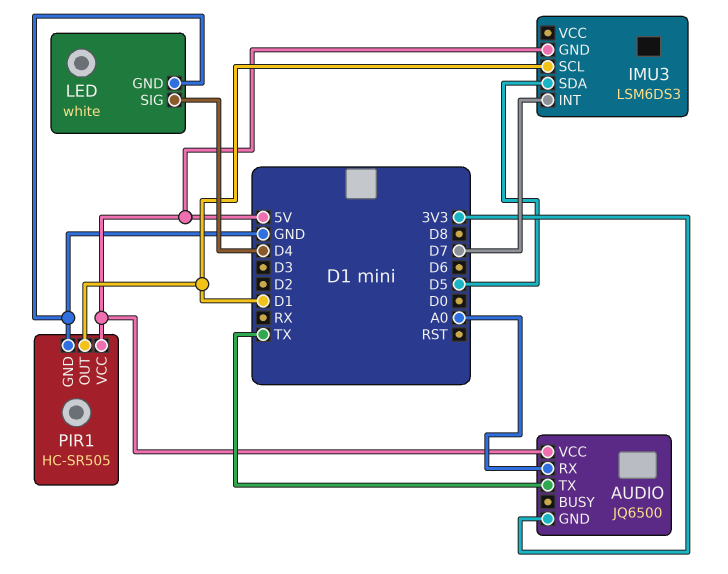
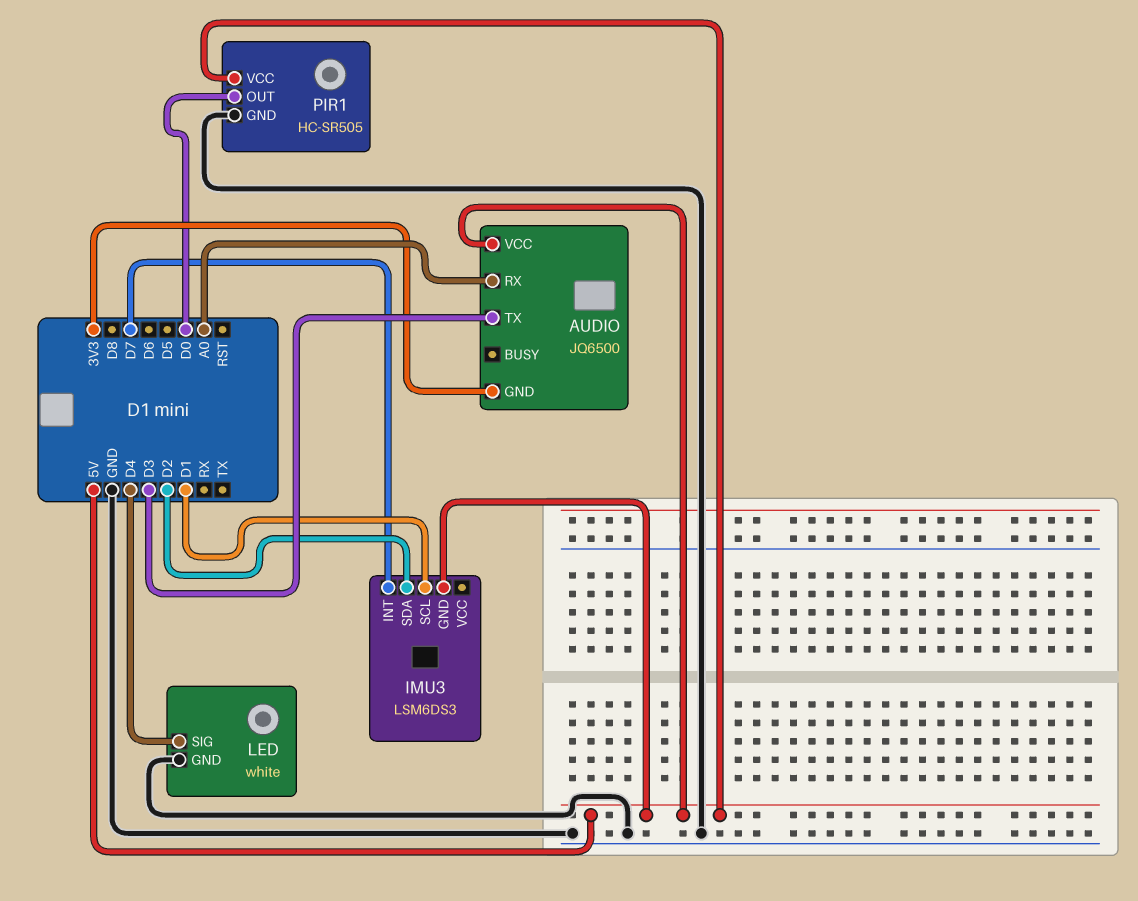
AUDIO pin TX: TX -> D3
IMU3 pin SDA: D5 -> D2
PIR1 pin OUT: D1 -> D0

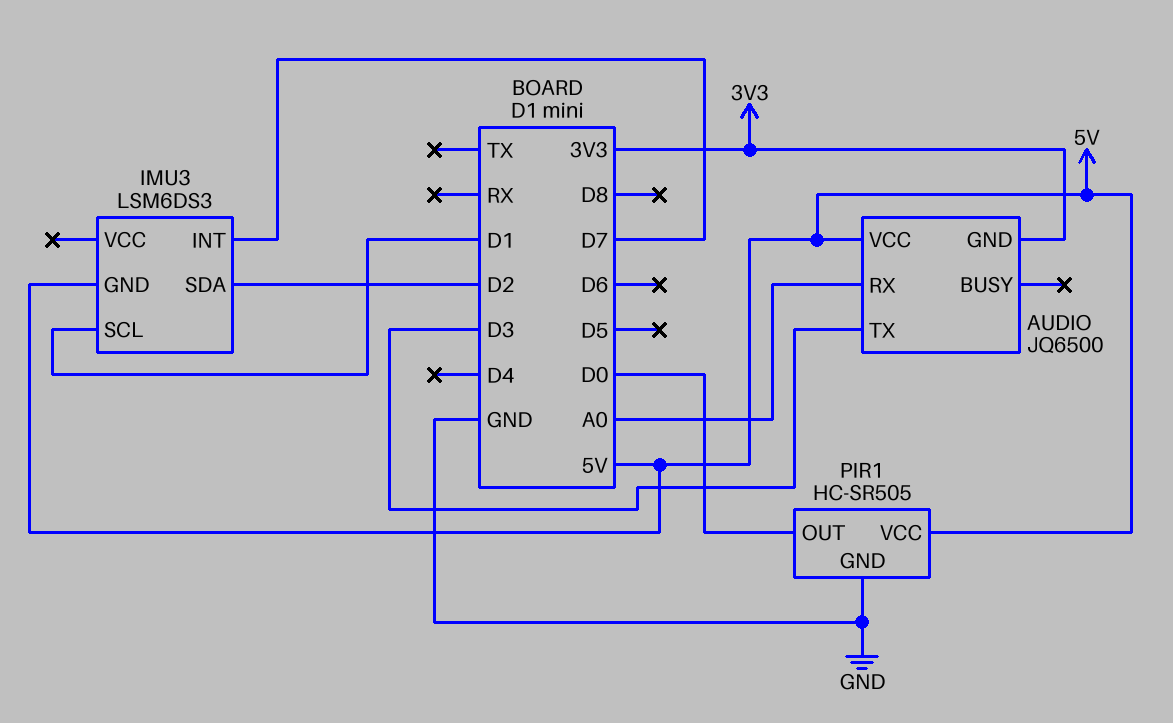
LED: white -> none
LED pin GND: GND -> none
LED pin SIG: D4 -> none

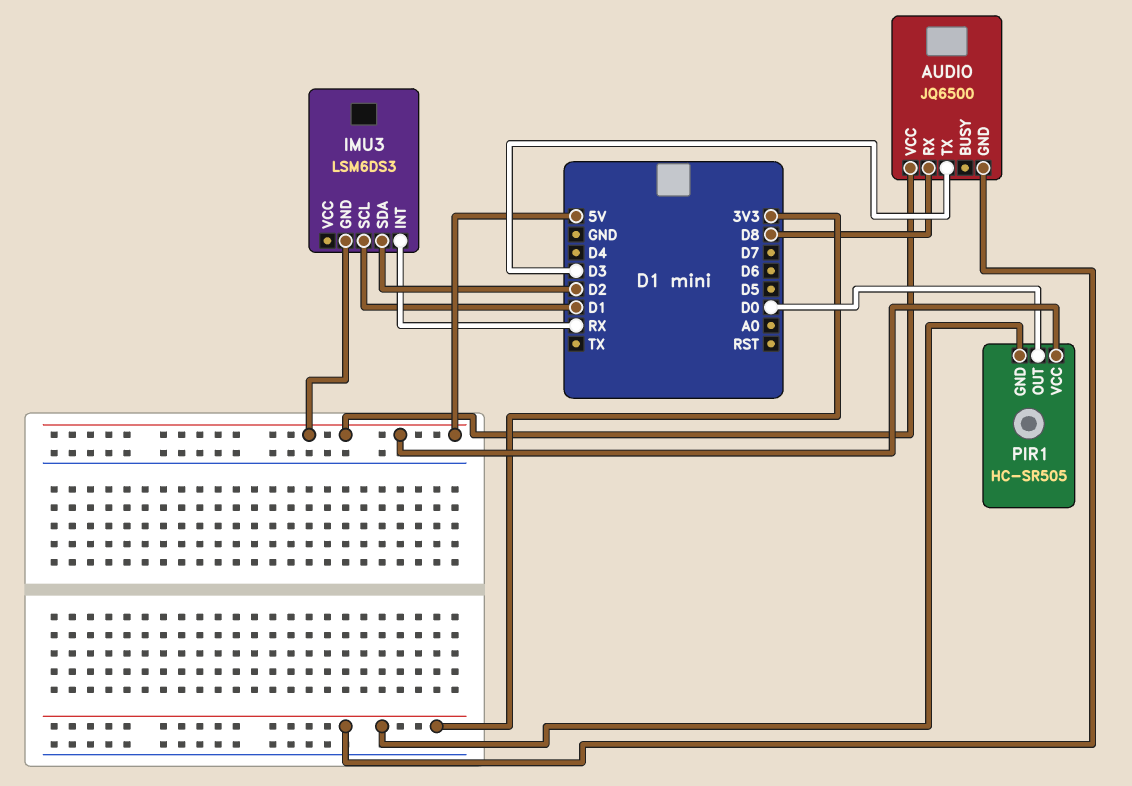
AUDIO pin RX: A0 -> D8
IMU3 pin INT: D7 -> RX
PIR1 pin GND: GND -> 3V3

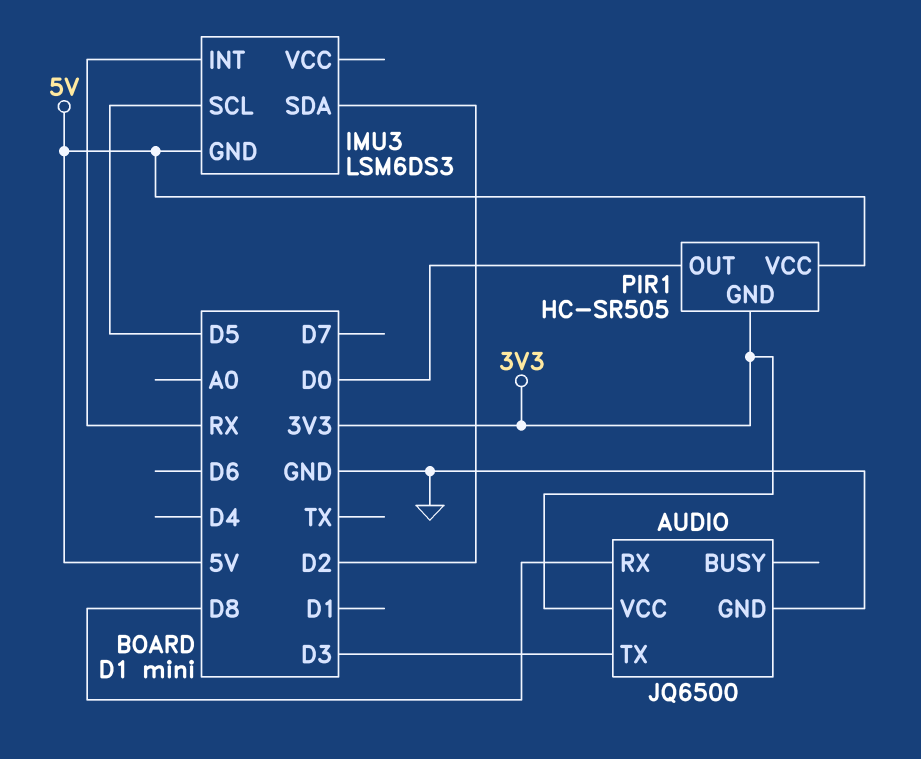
AUDIO pin GND: 3V3 -> GND
AUDIO pin VCC: 5V -> 3V3
IMU3 pin SCL: D1 -> D5

